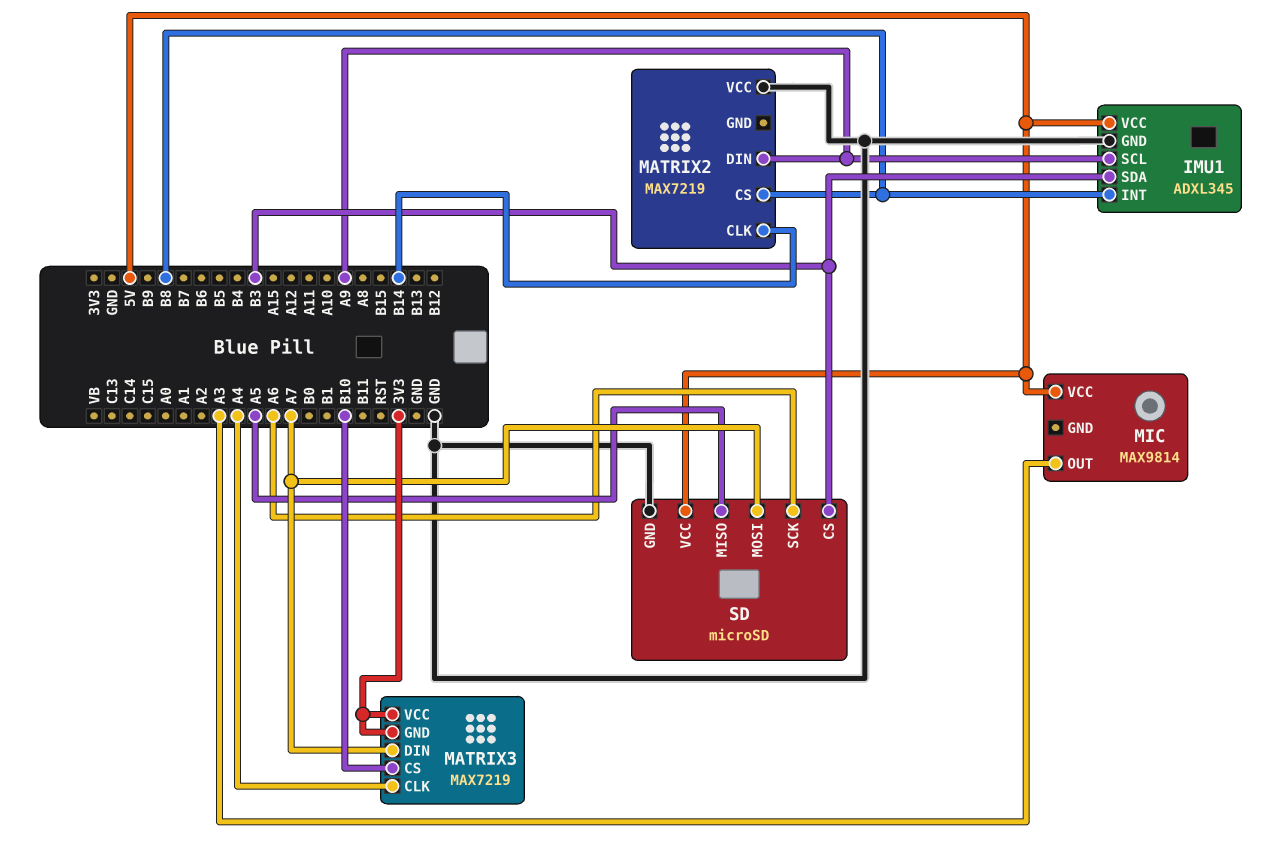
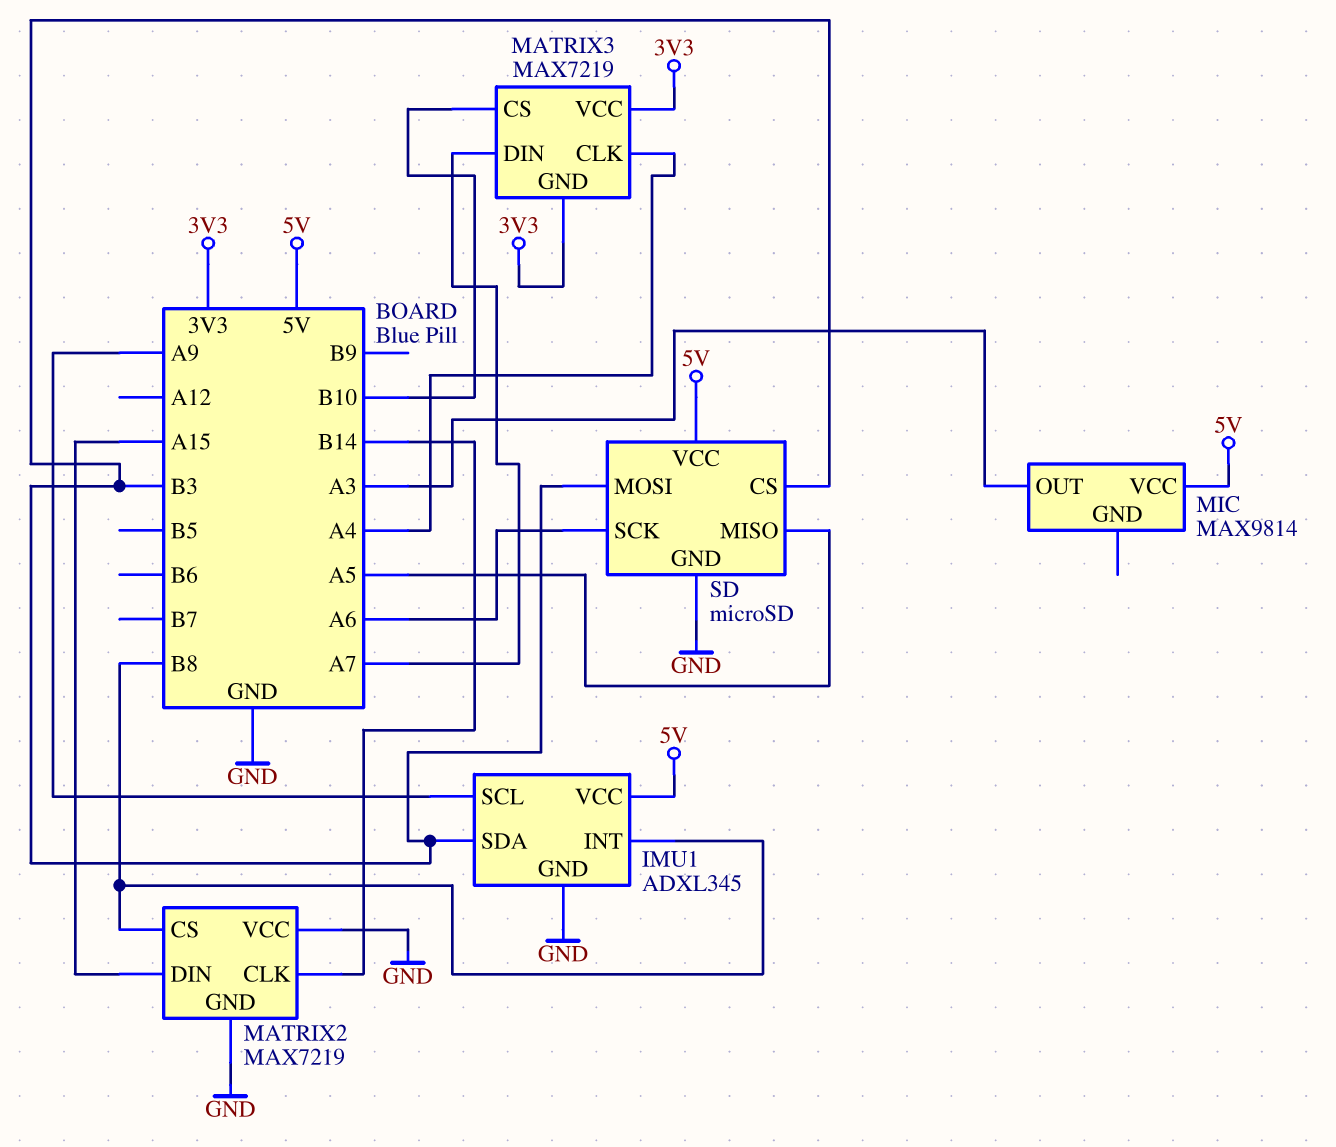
MATRIX2 pin DIN: A9 -> A15
MATRIX2 pin GND: none -> GND
SD pin MOSI: A7 -> B3

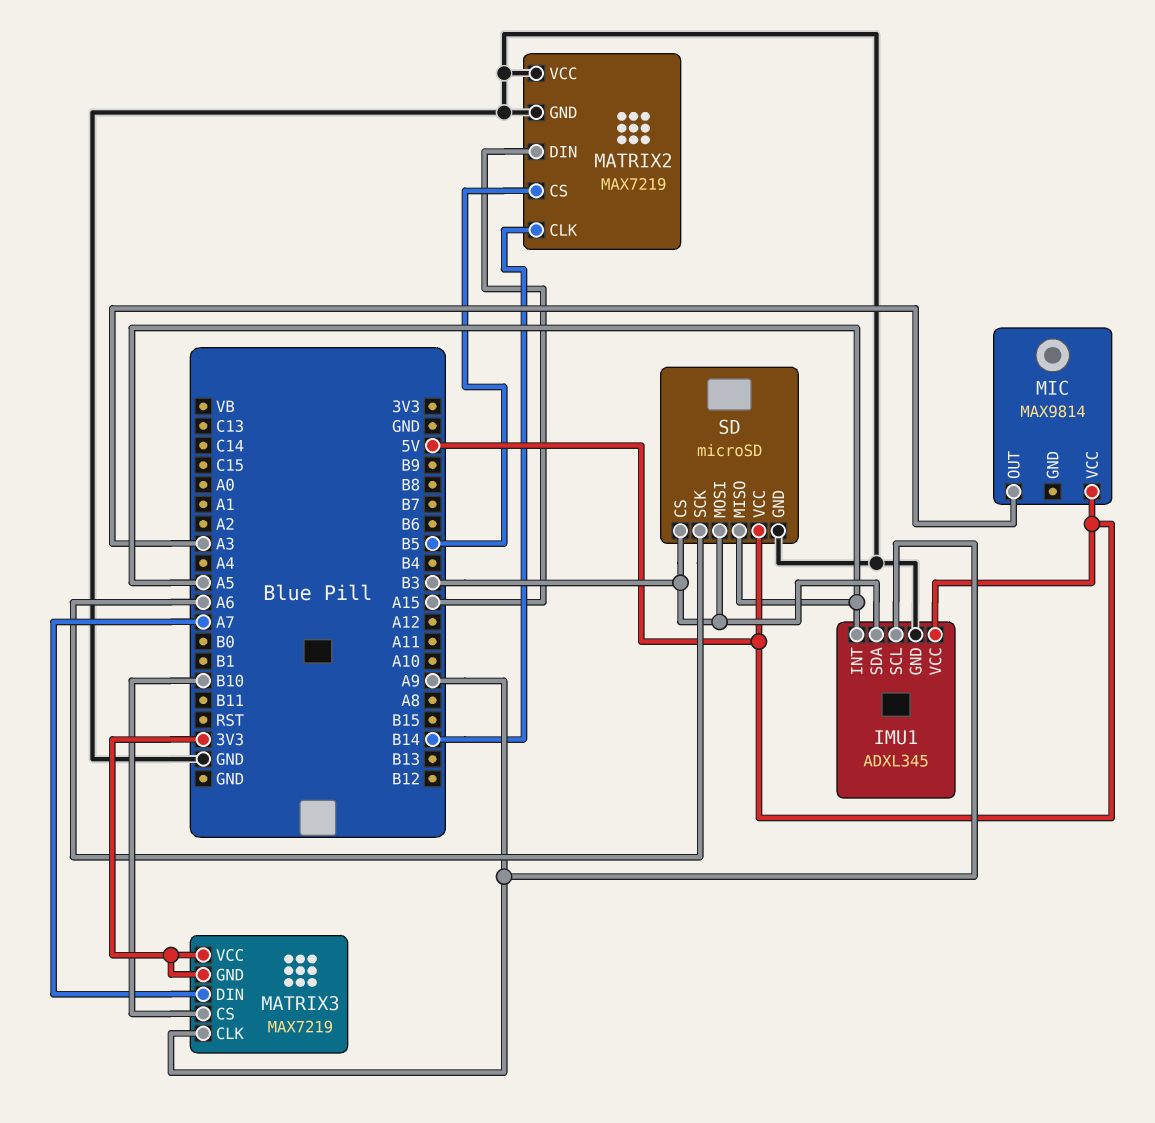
IMU1 pin INT: B8 -> A5
MATRIX2 pin CS: B8 -> B5
MATRIX3 pin CLK: A4 -> A9

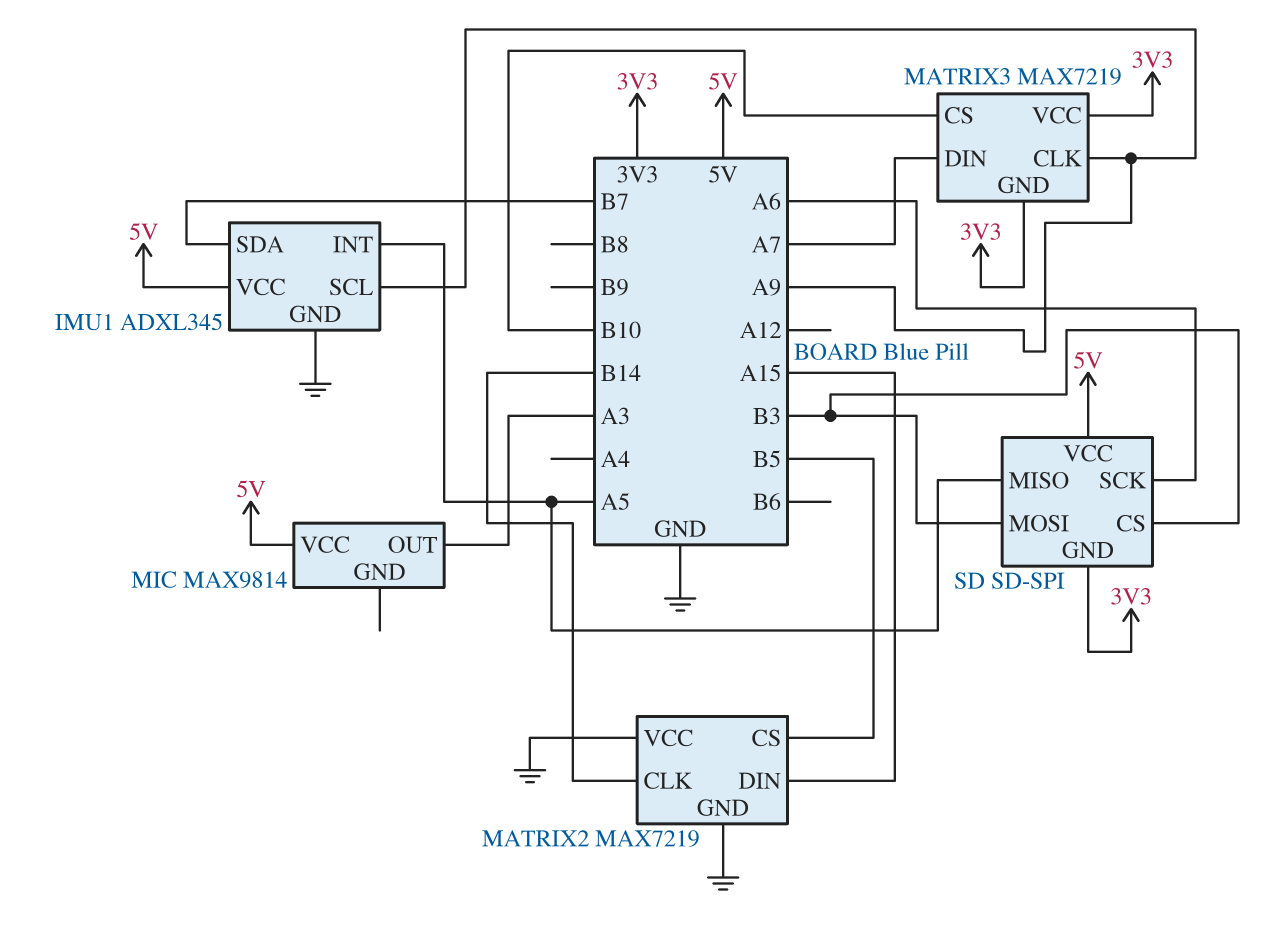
IMU1 pin SDA: B3 -> B7
SD: microSD -> SD-SPI
SD pin GND: GND -> 3V3

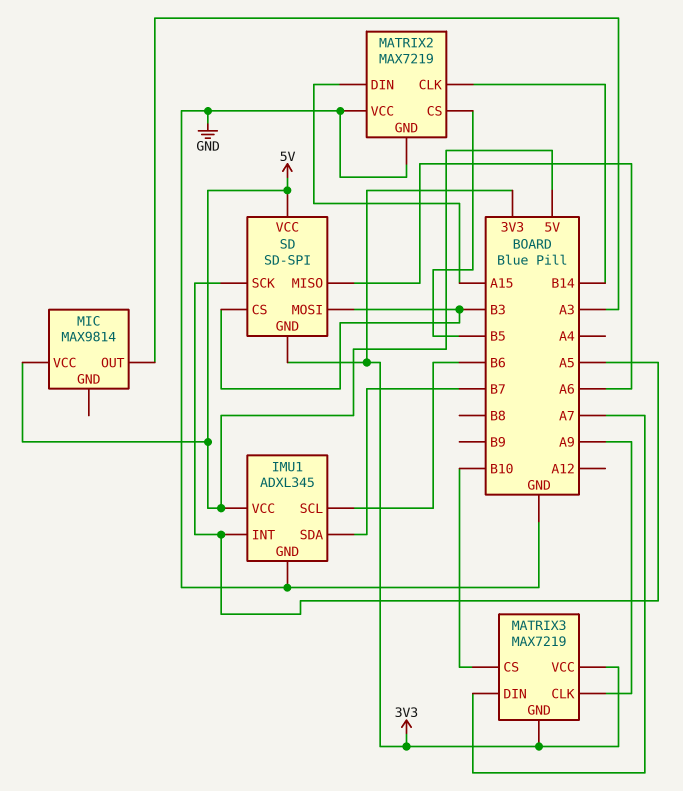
IMU1 pin SCL: A9 -> B6
SD pin MISO: A5 -> A6
SD pin SCK: A6 -> A5

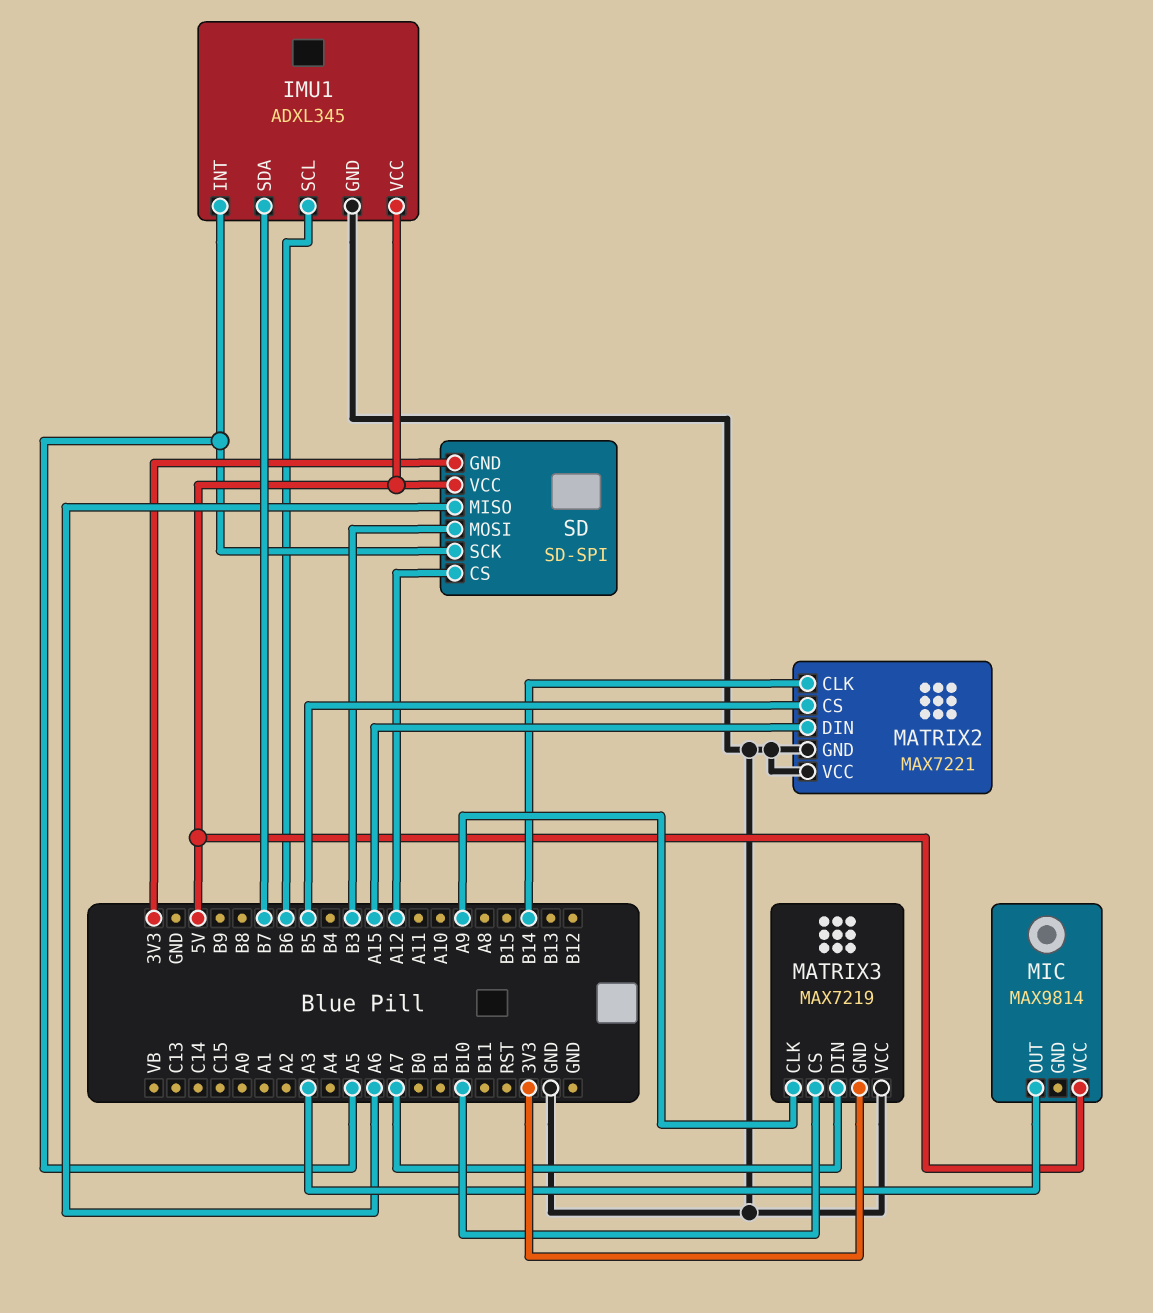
MATRIX2: MAX7219 -> MAX7221
MATRIX3 pin VCC: 3V3 -> GND
SD pin CS: B3 -> A12

